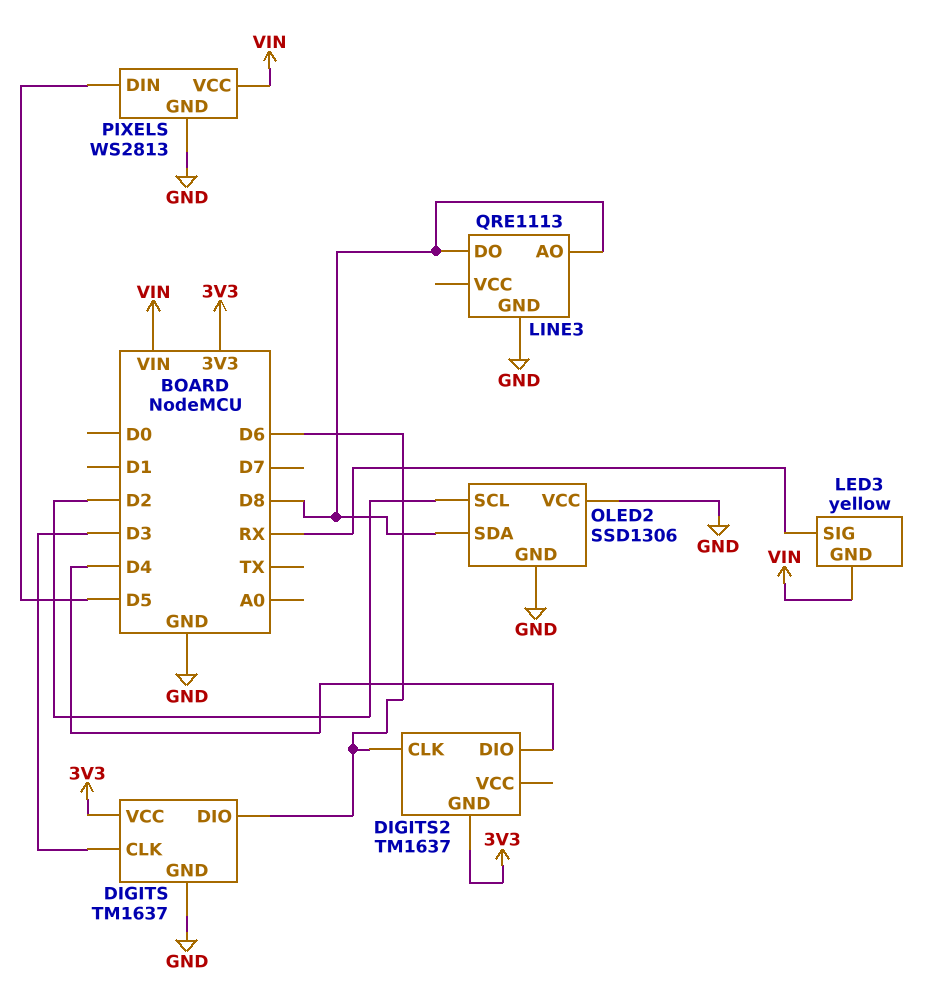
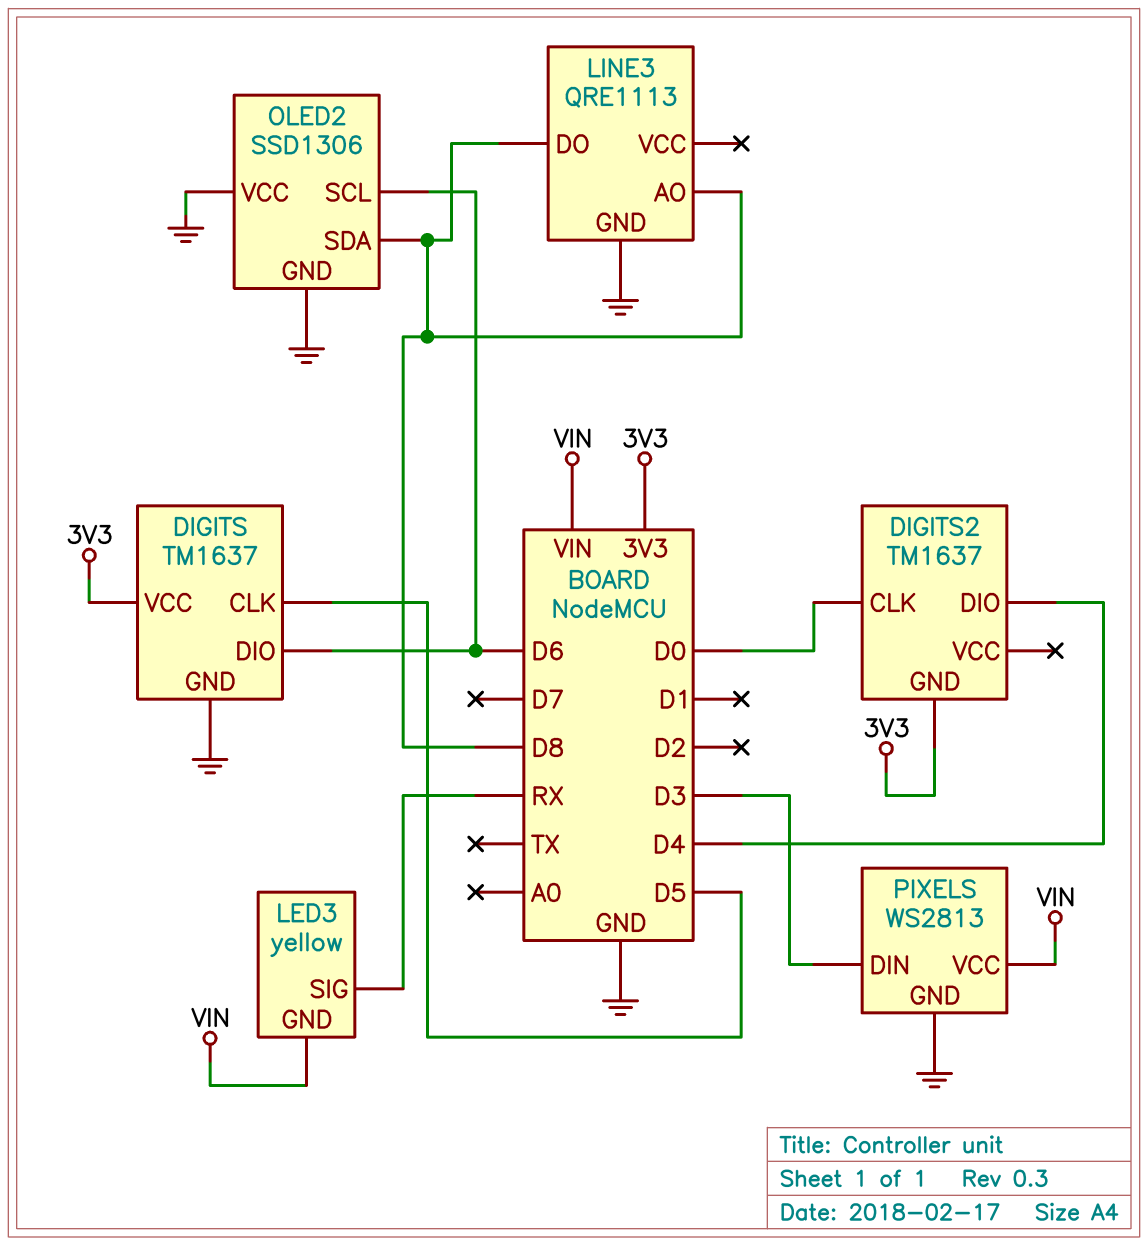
DIGITS pin CLK: D3 -> D5
DIGITS2 pin CLK: D6 -> D0
OLED2 pin SCL: D2 -> D6
PIXELS pin DIN: D5 -> D3

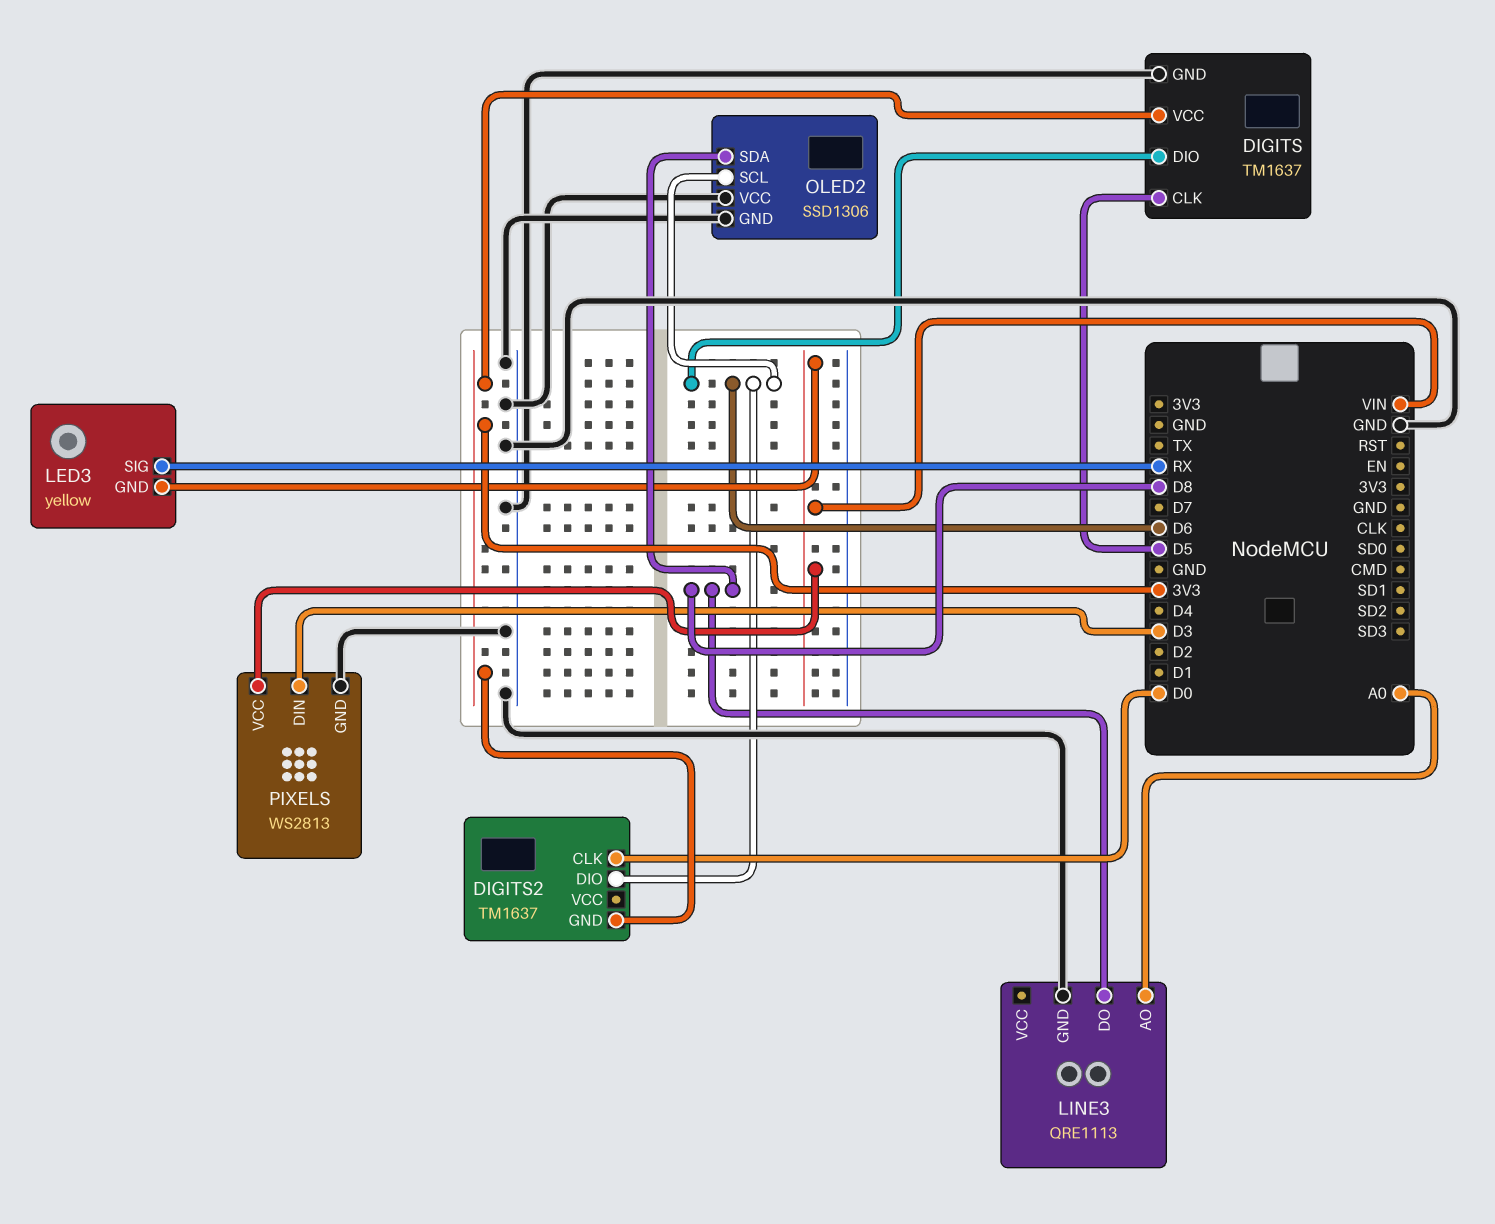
DIGITS2 pin DIO: D4 -> D6
LINE3 pin AO: D8 -> A0

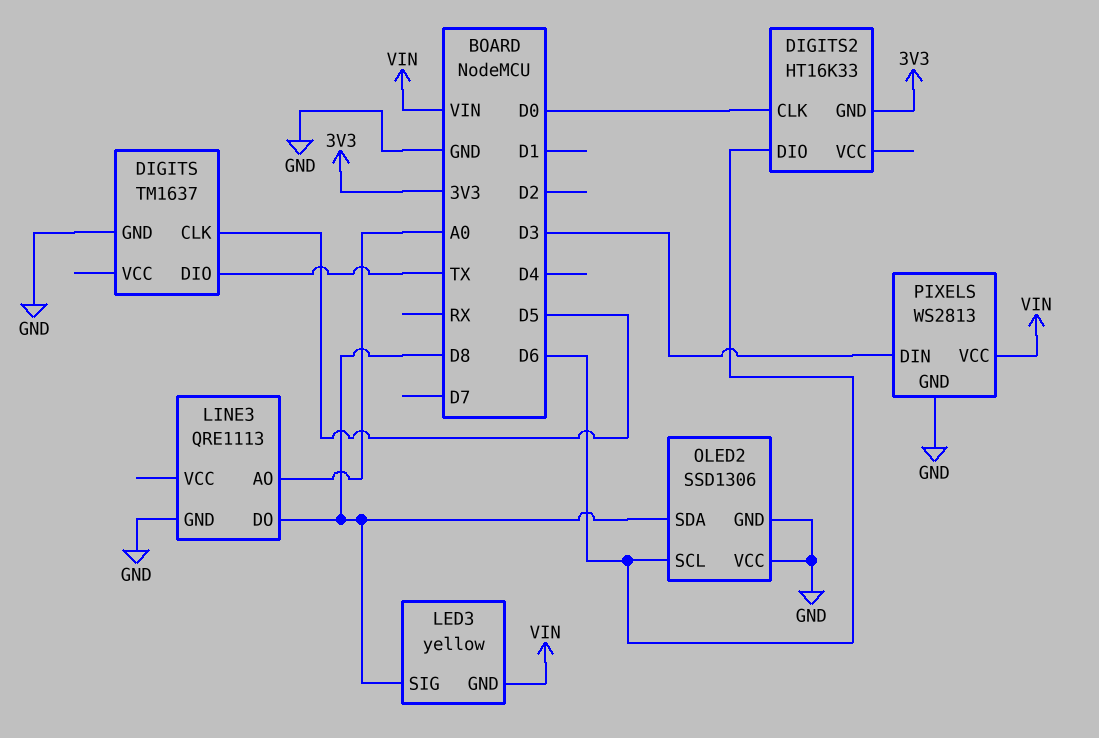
DIGITS pin DIO: D6 -> TX
DIGITS pin VCC: 3V3 -> none
DIGITS2: TM1637 -> HT16K33
LED3 pin SIG: RX -> D8

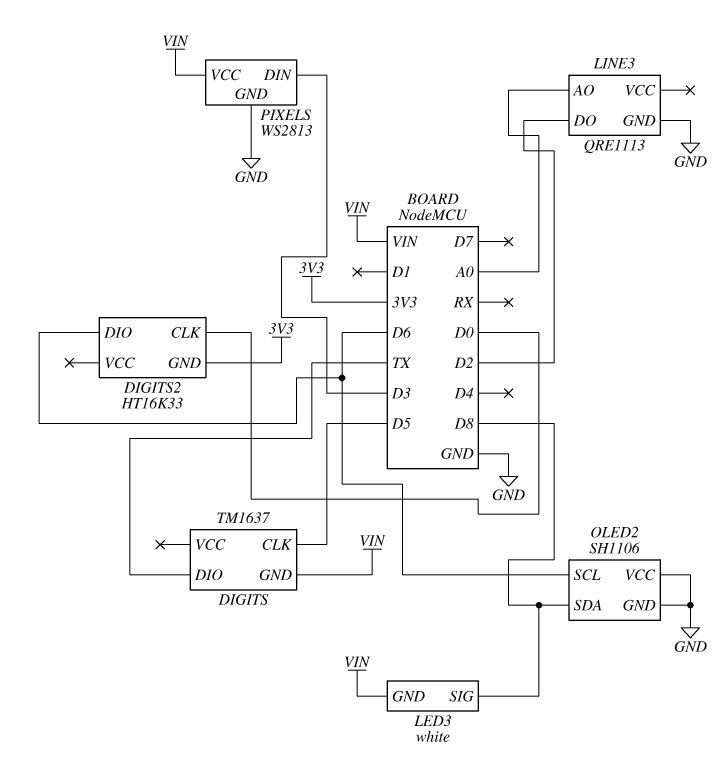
DIGITS pin GND: GND -> VIN
LED3: yellow -> white
LINE3 pin DO: D8 -> D2
OLED2: SSD1306 -> SH1106

